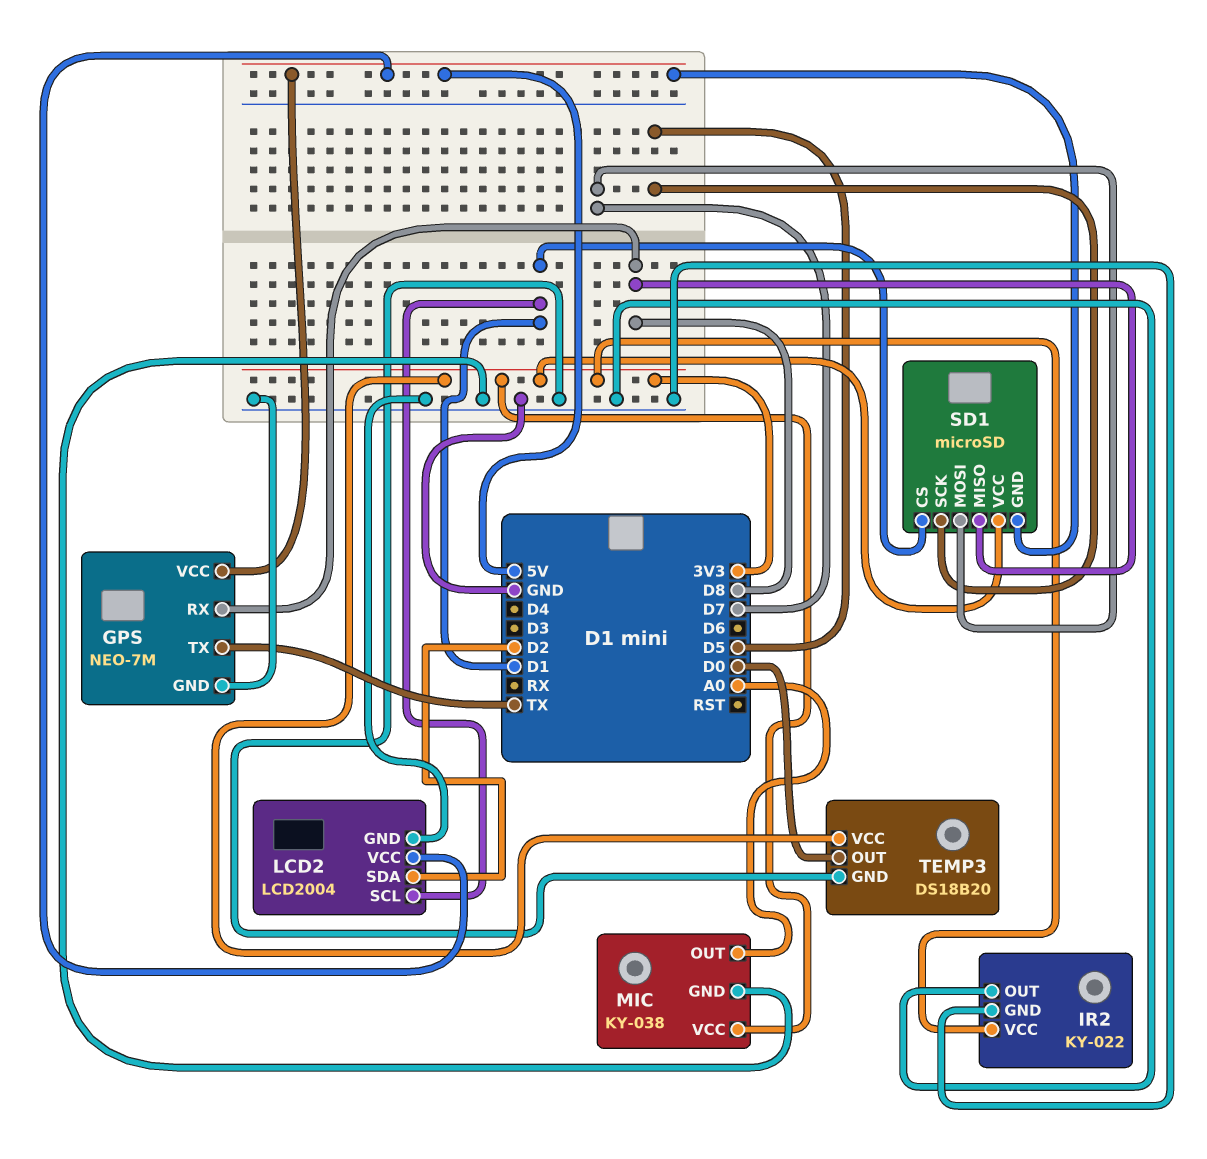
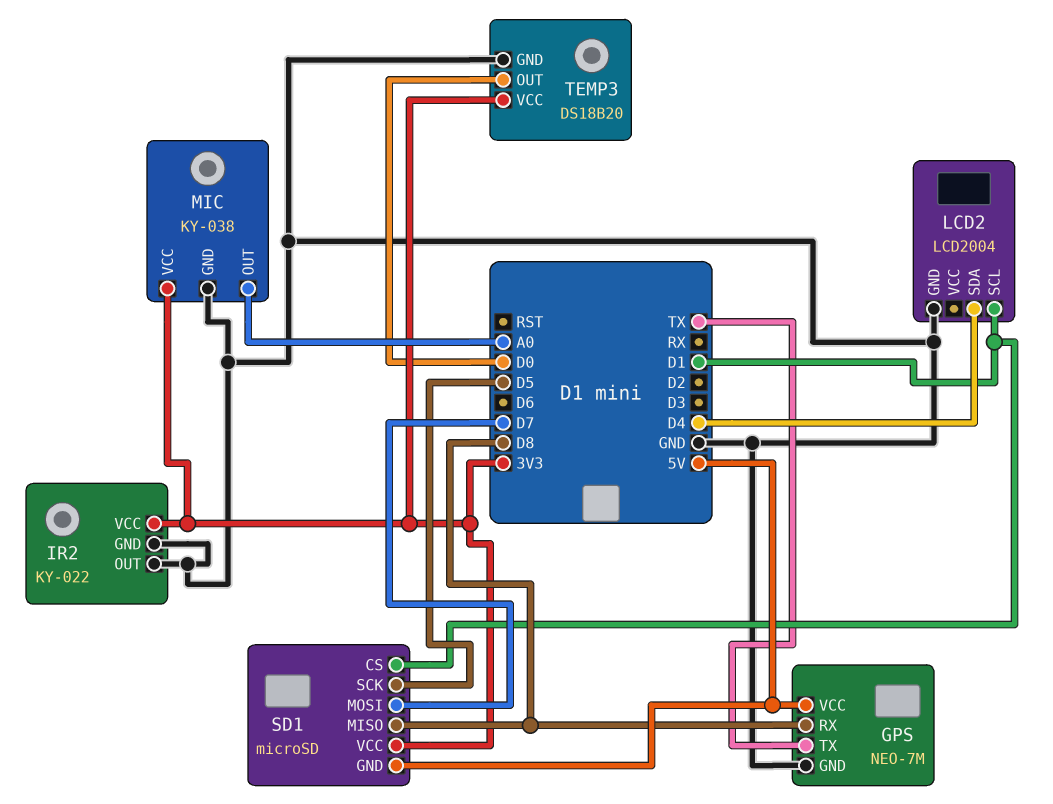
LCD2 pin SDA: D2 -> D4
LCD2 pin VCC: 5V -> none

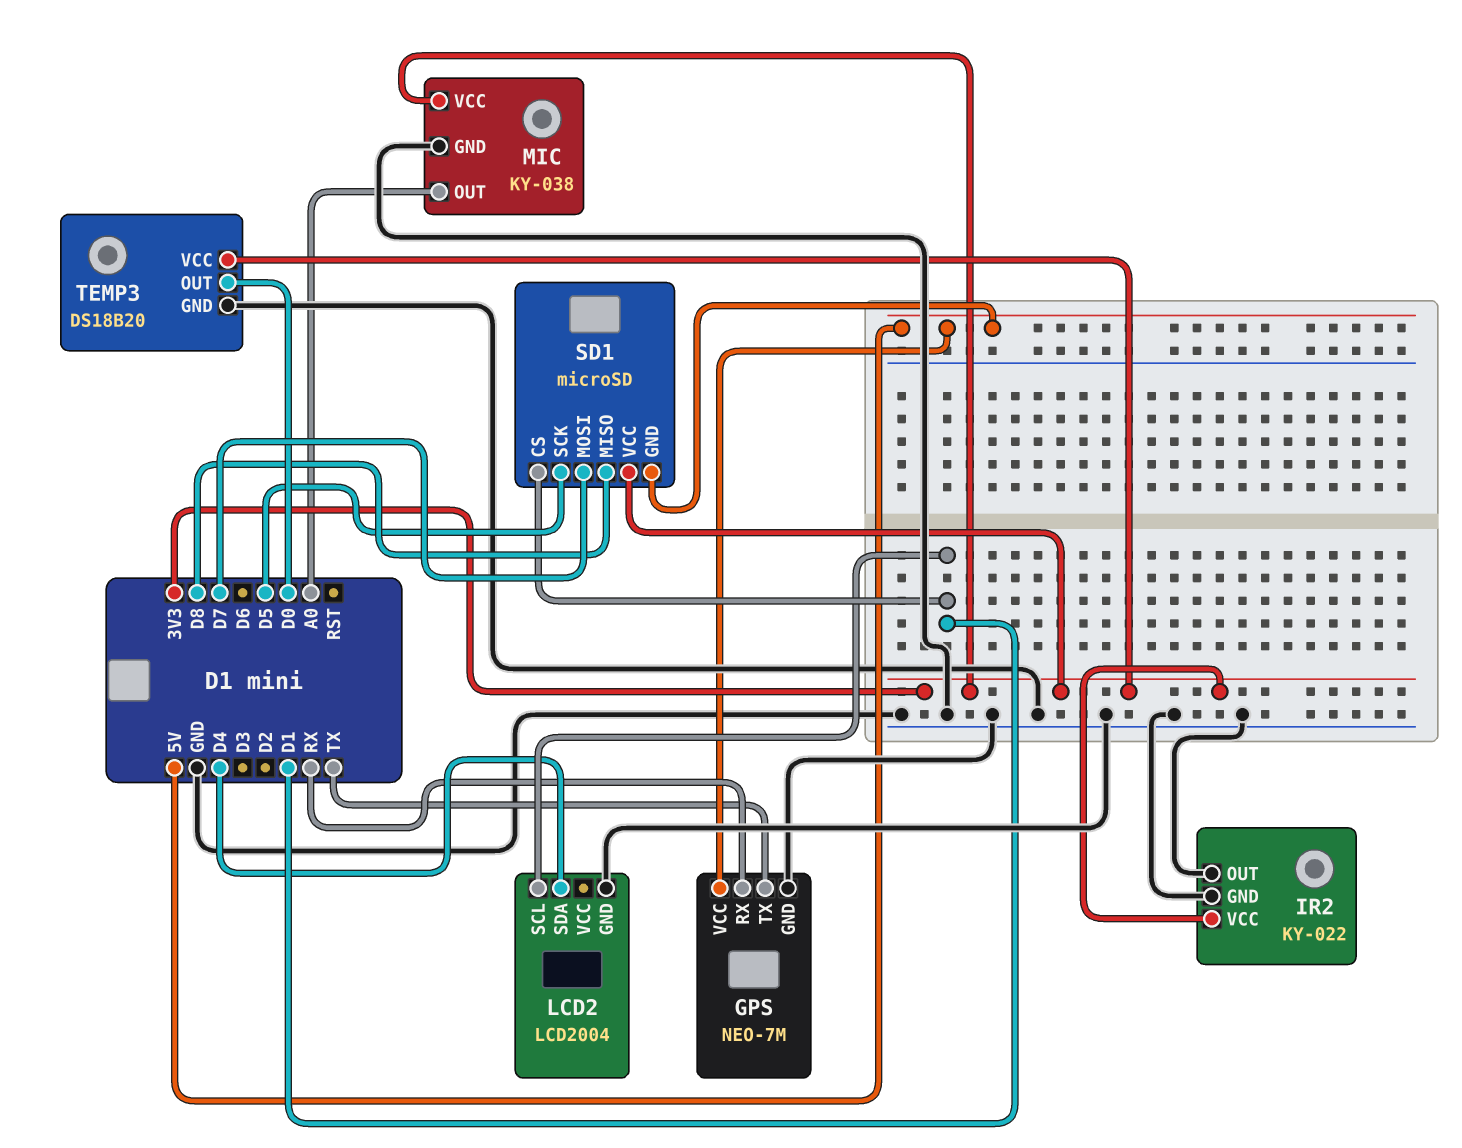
GPS pin RX: D8 -> RX

